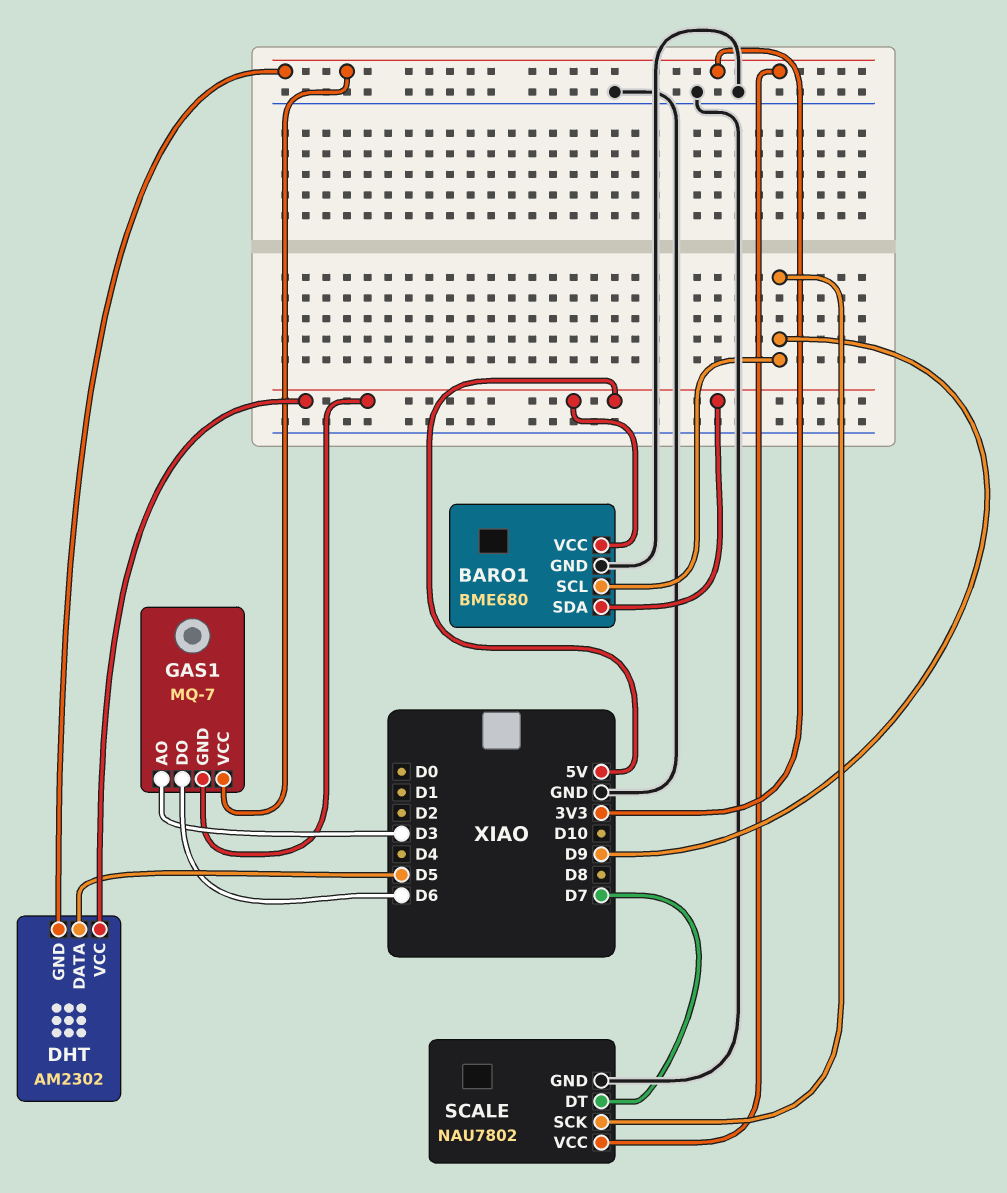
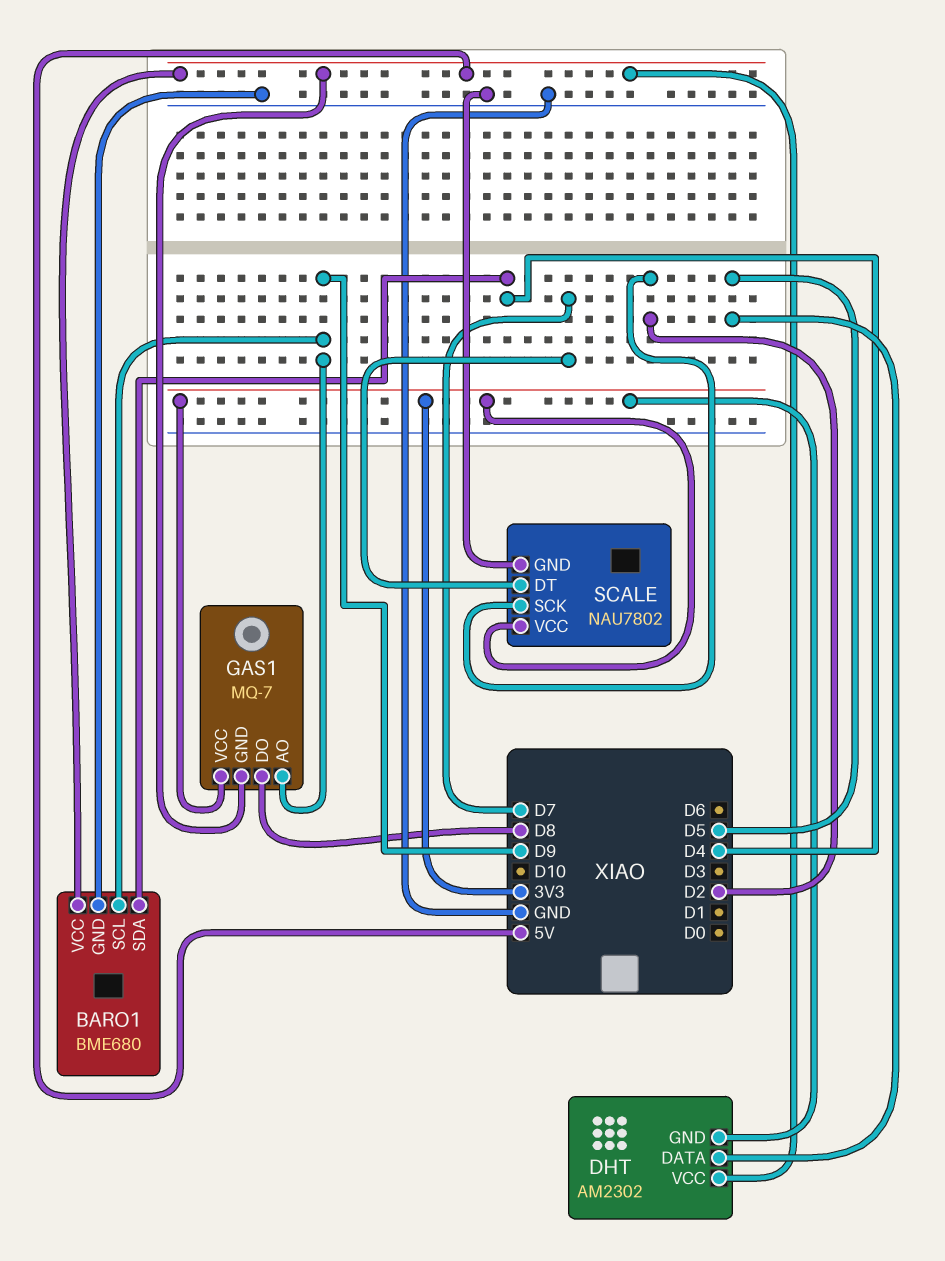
BARO1 pin SDA: 5V -> D4
GAS1 pin AO: D3 -> D9
GAS1 pin DO: D6 -> D8
SCALE pin SCK: D9 -> D2

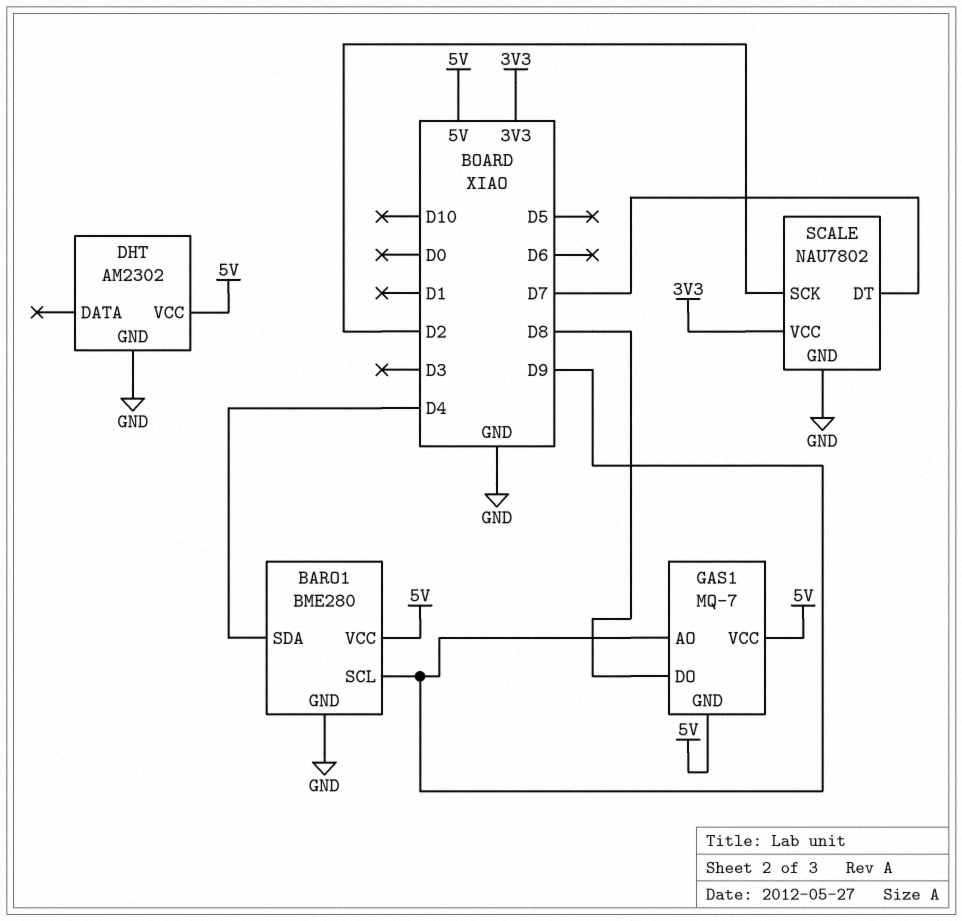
BARO1: BME680 -> BME280
DHT pin DATA: D5 -> none
DHT pin GND: 3V3 -> GND
GAS1 pin VCC: 3V3 -> 5V

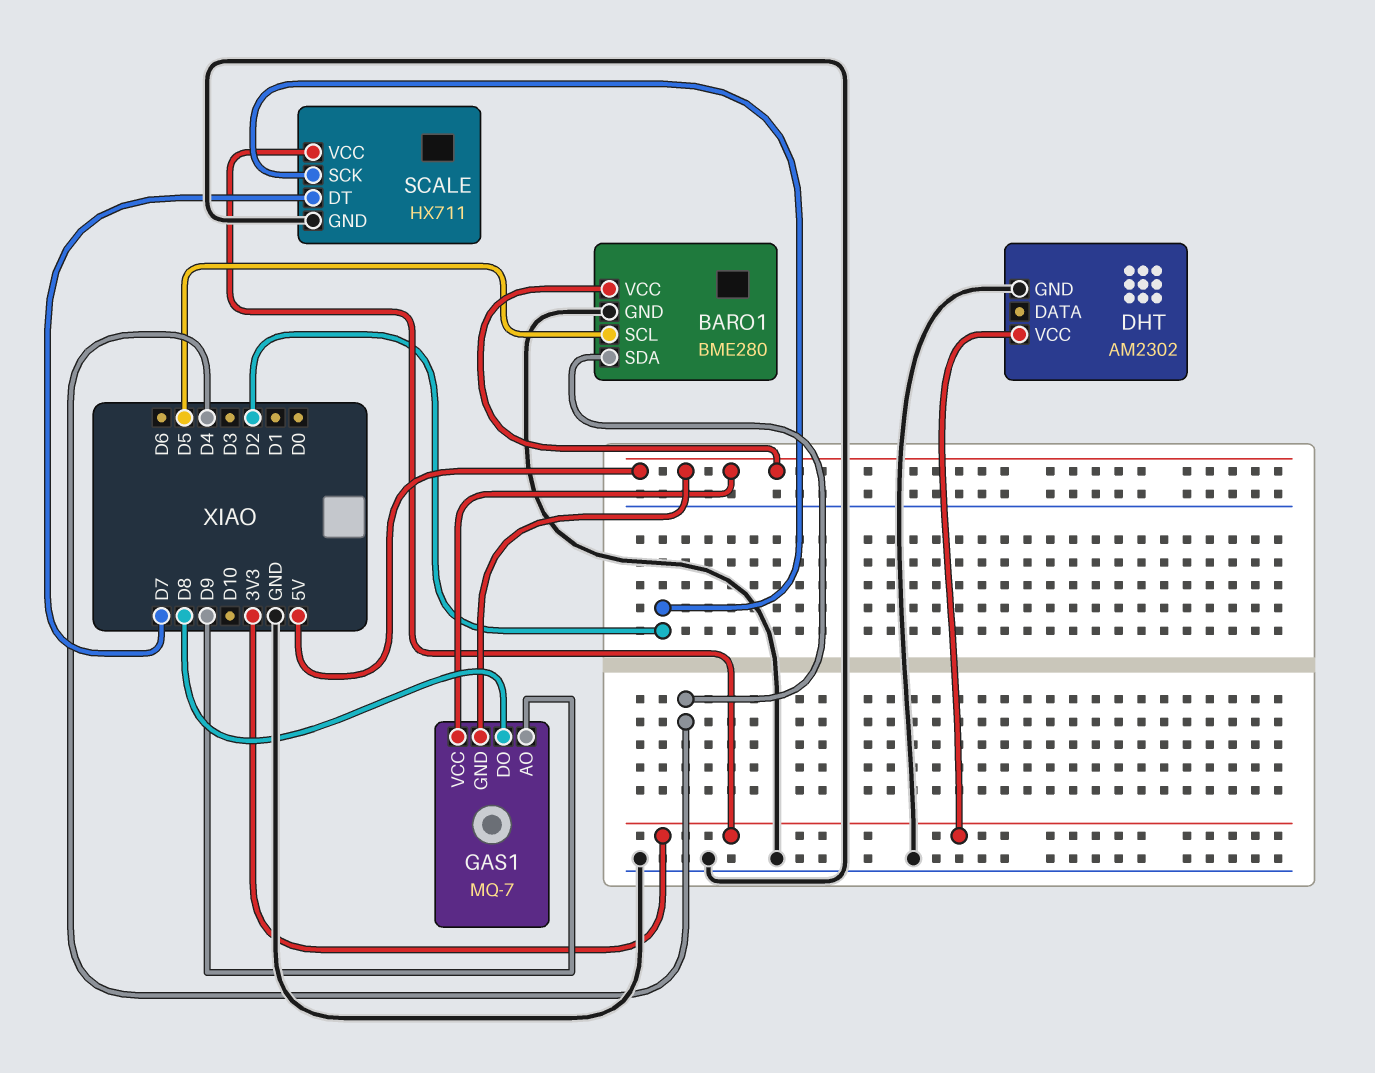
BARO1 pin SCL: D9 -> D5
DHT pin VCC: 5V -> 3V3
SCALE: NAU7802 -> HX711

